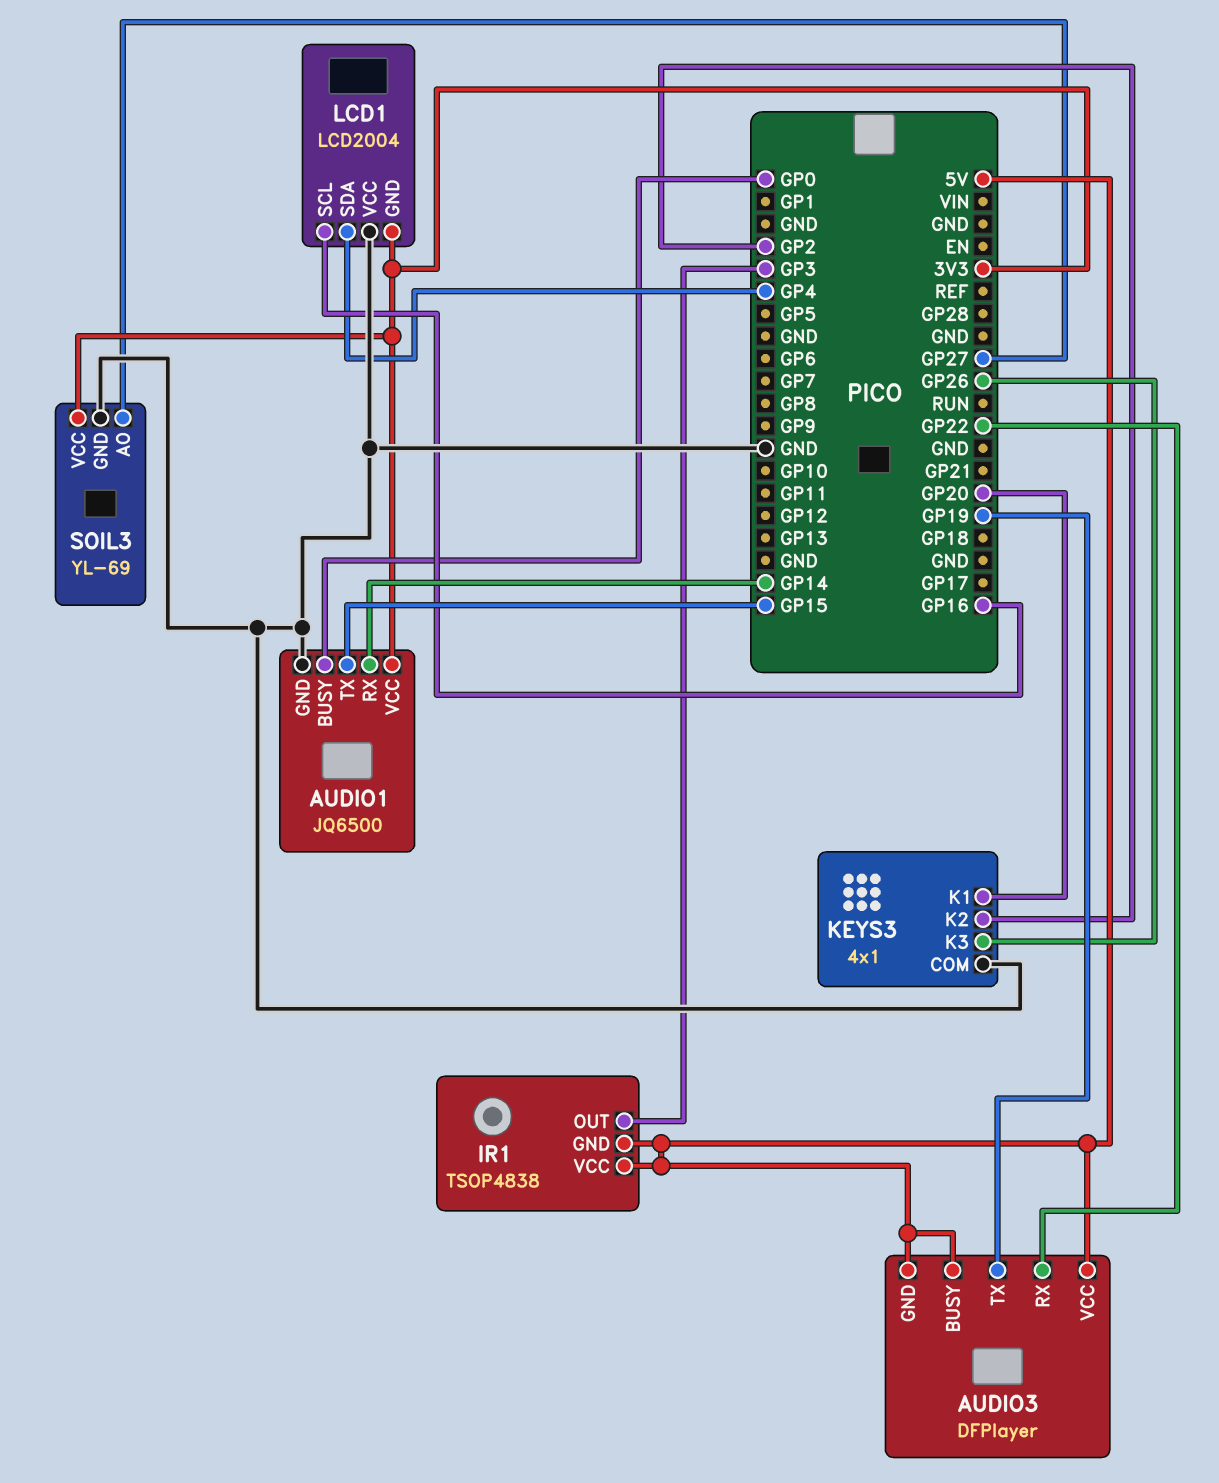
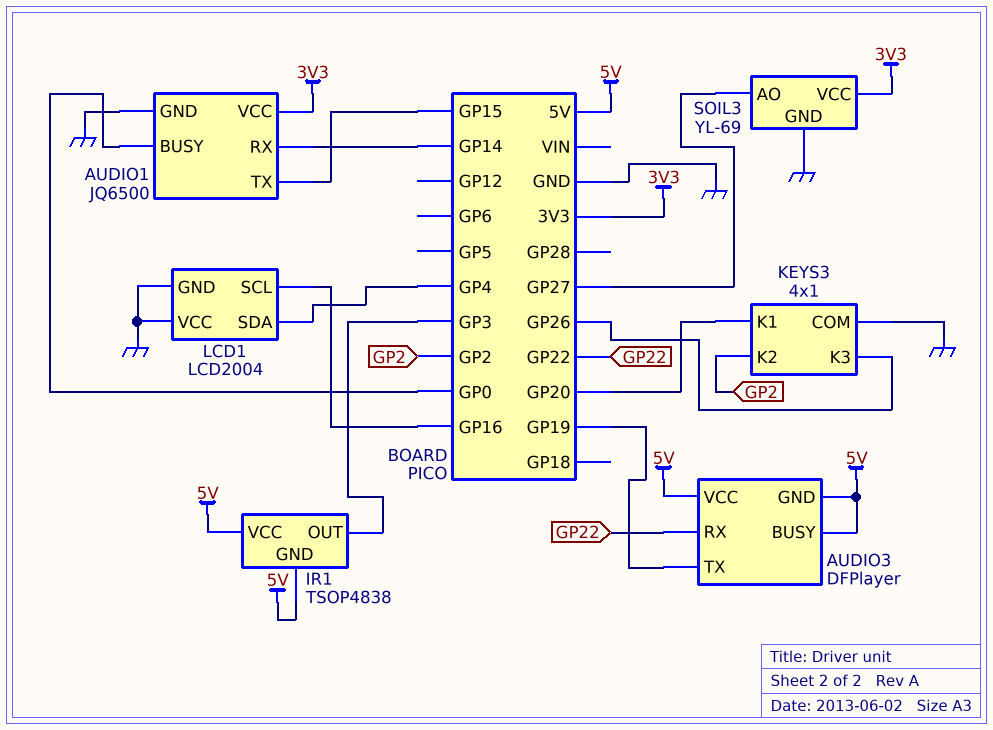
LCD1 pin GND: 3V3 -> GND

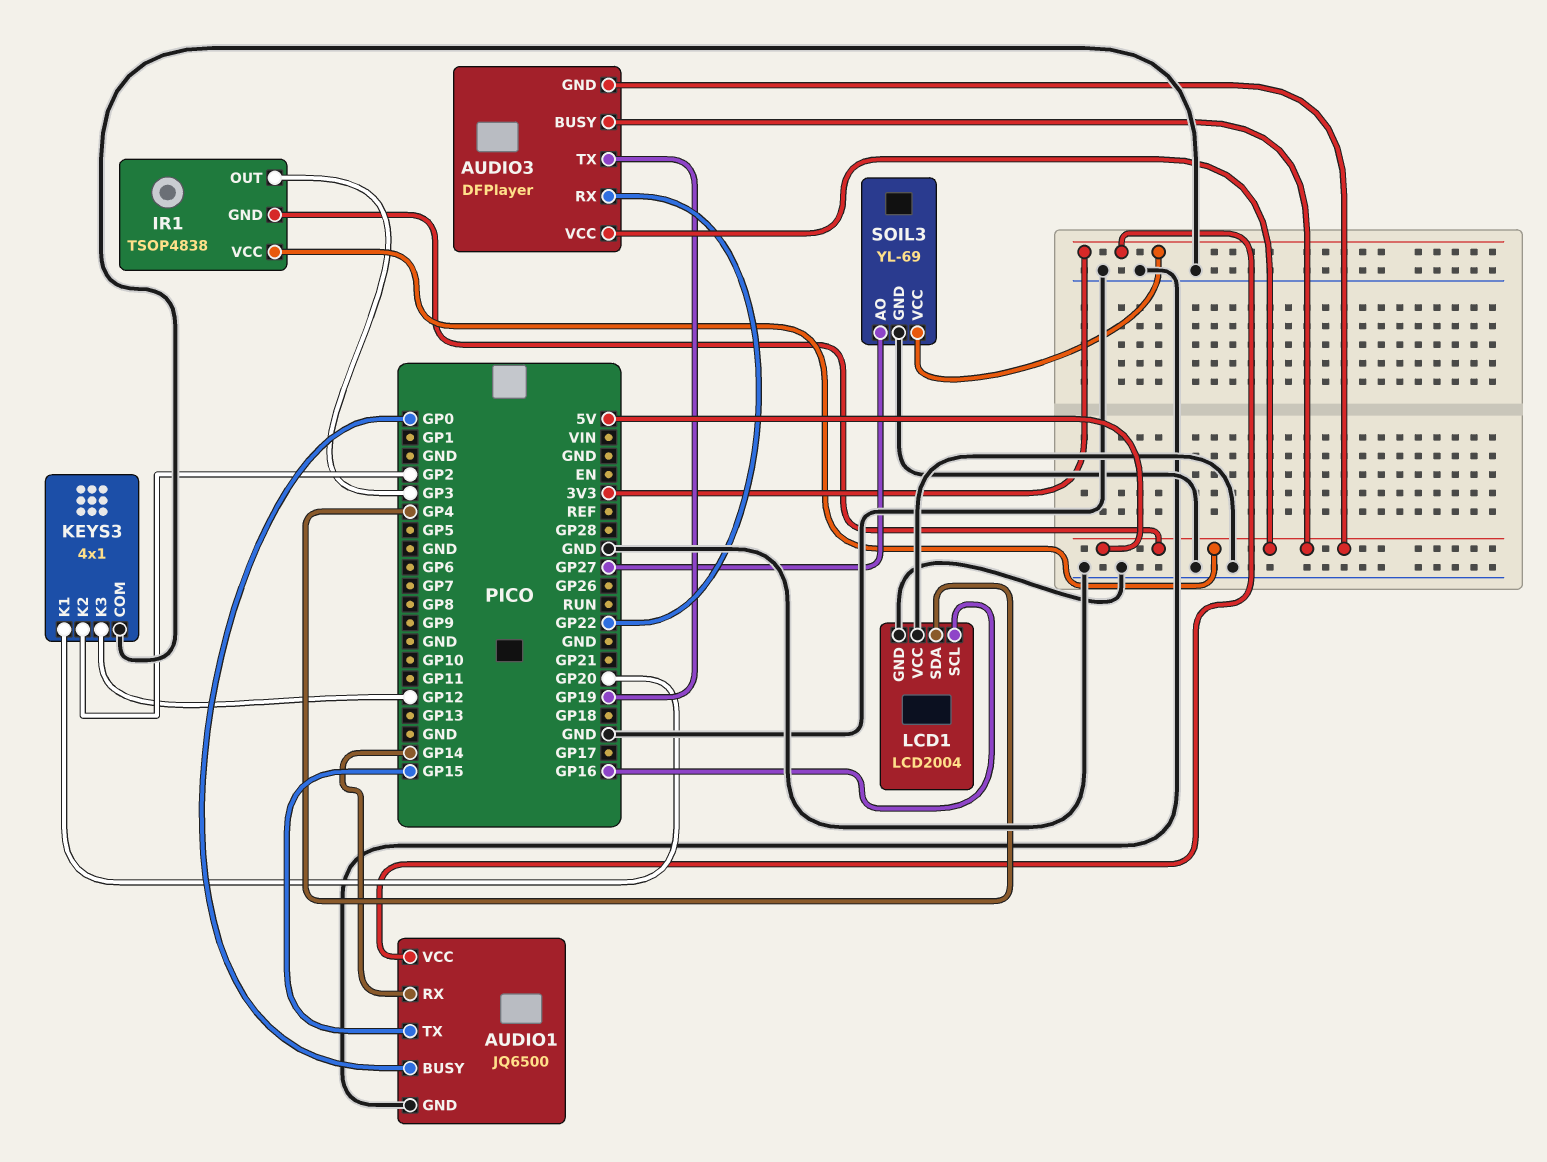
KEYS3 pin K3: GP26 -> GP12

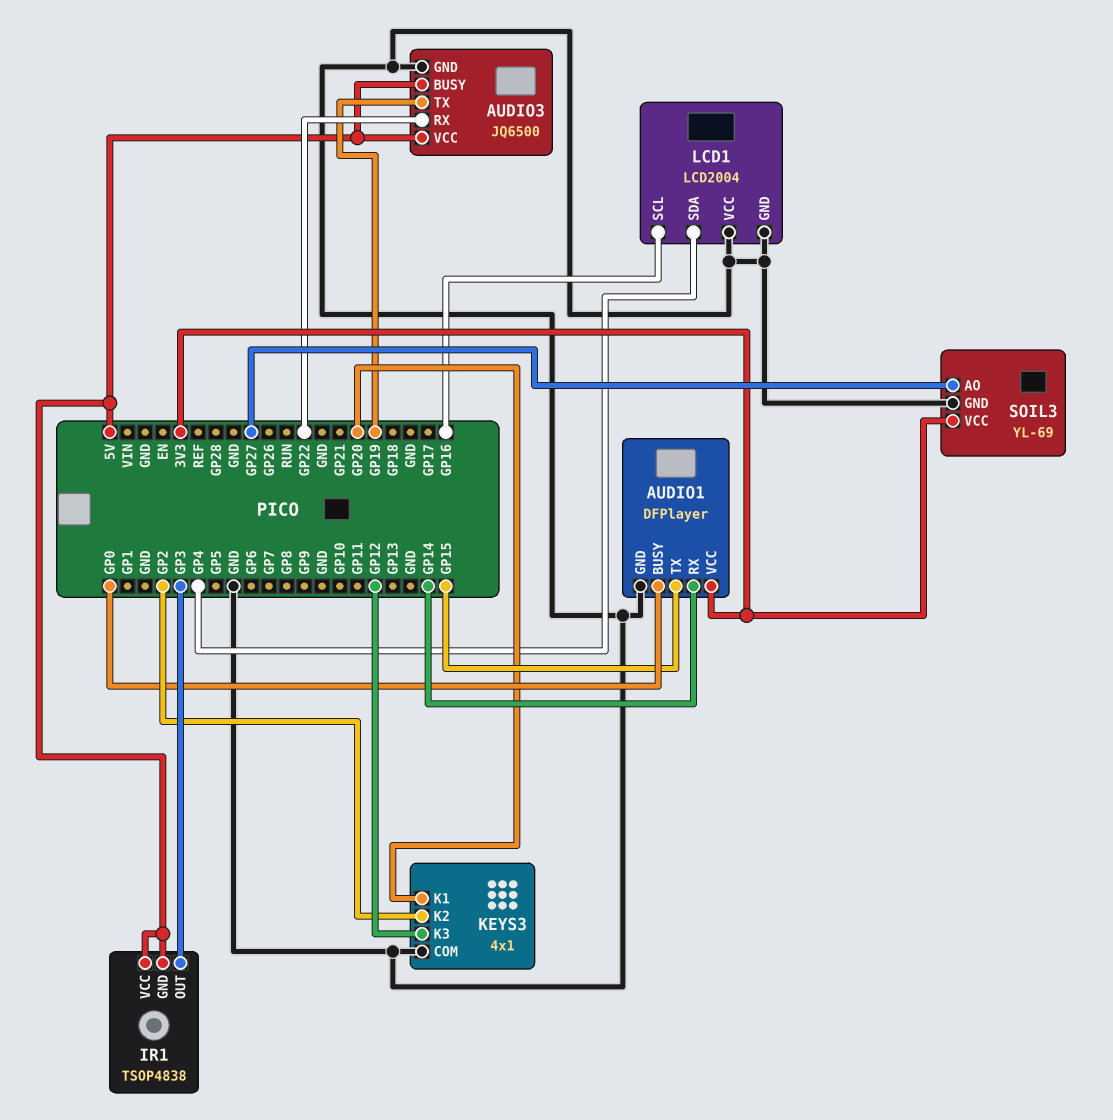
AUDIO1: JQ6500 -> DFPlayer
AUDIO3: DFPlayer -> JQ6500
AUDIO3 pin GND: 5V -> GND

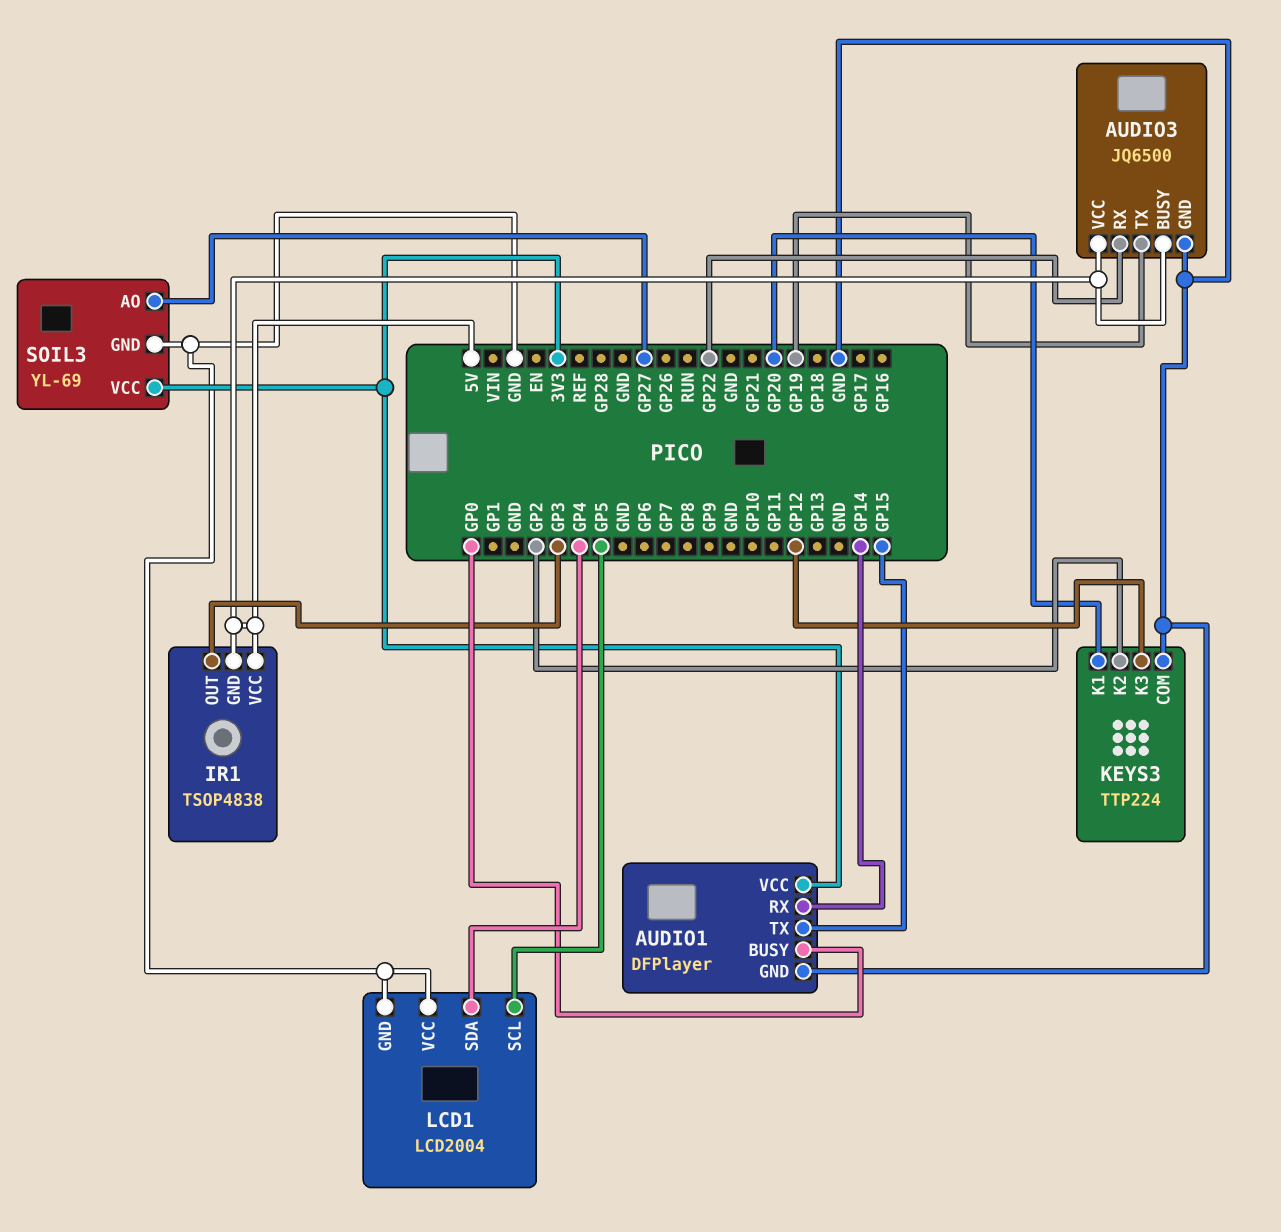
KEYS3: 4x1 -> TTP224
LCD1 pin SCL: GP16 -> GP5

